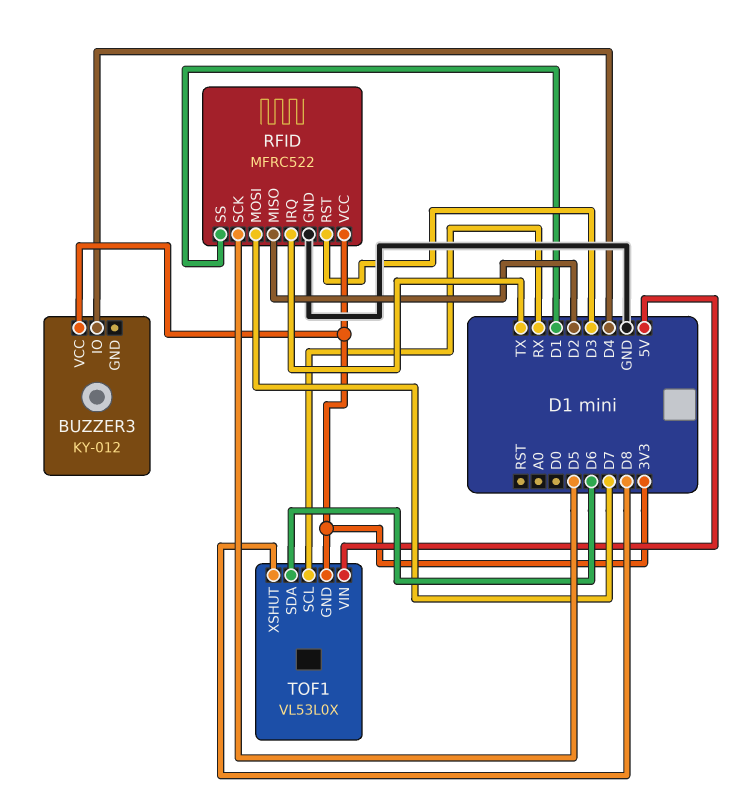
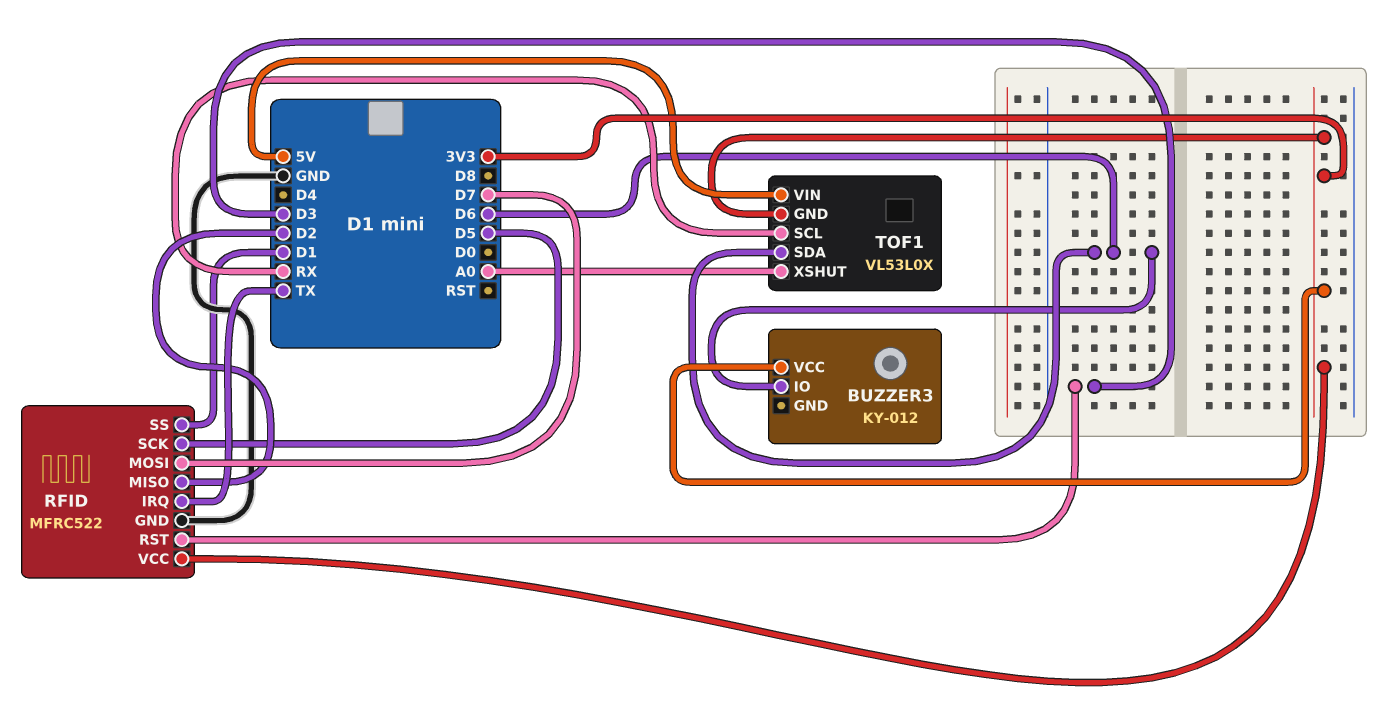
BUZZER3 pin IO: D4 -> D6
TOF1 pin XSHUT: D8 -> A0

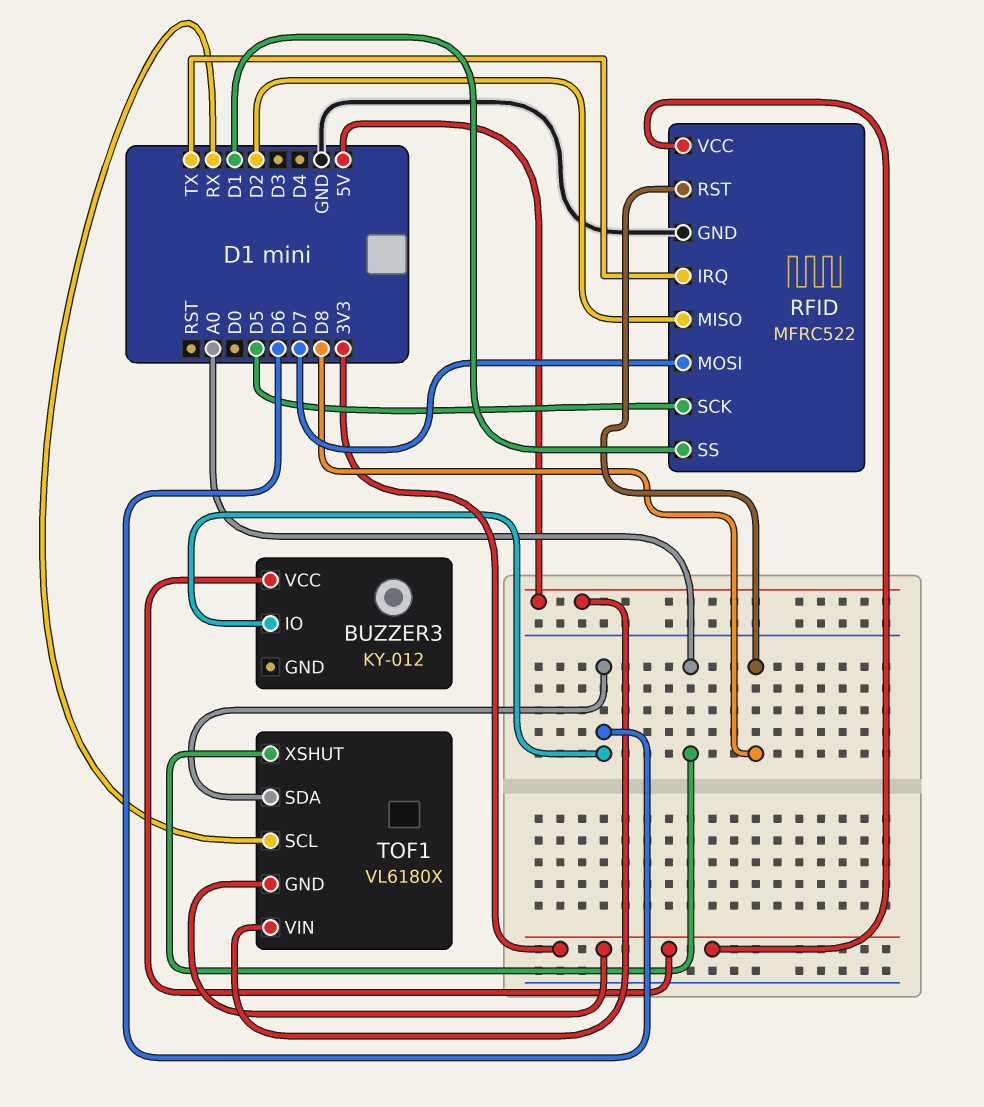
RFID pin RST: D3 -> D8
TOF1: VL53L0X -> VL6180X

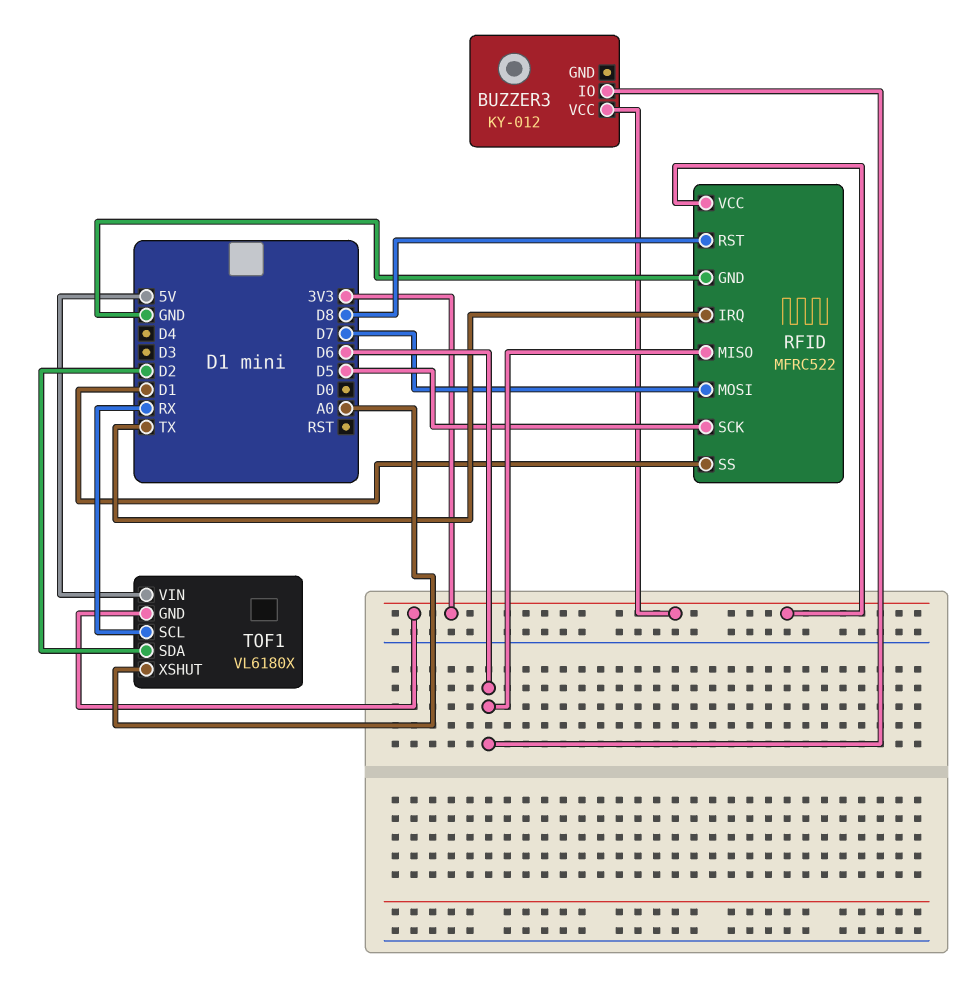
RFID pin MISO: D2 -> D6
TOF1 pin SDA: D6 -> D2

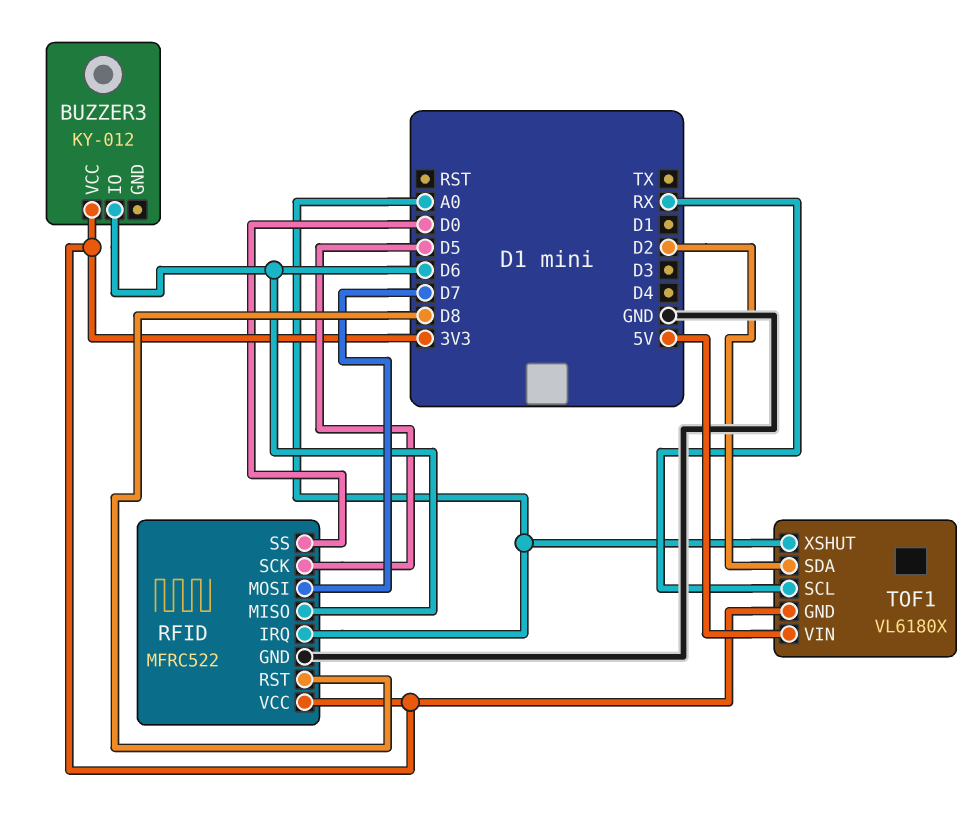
RFID pin IRQ: TX -> A0
RFID pin SS: D1 -> D0

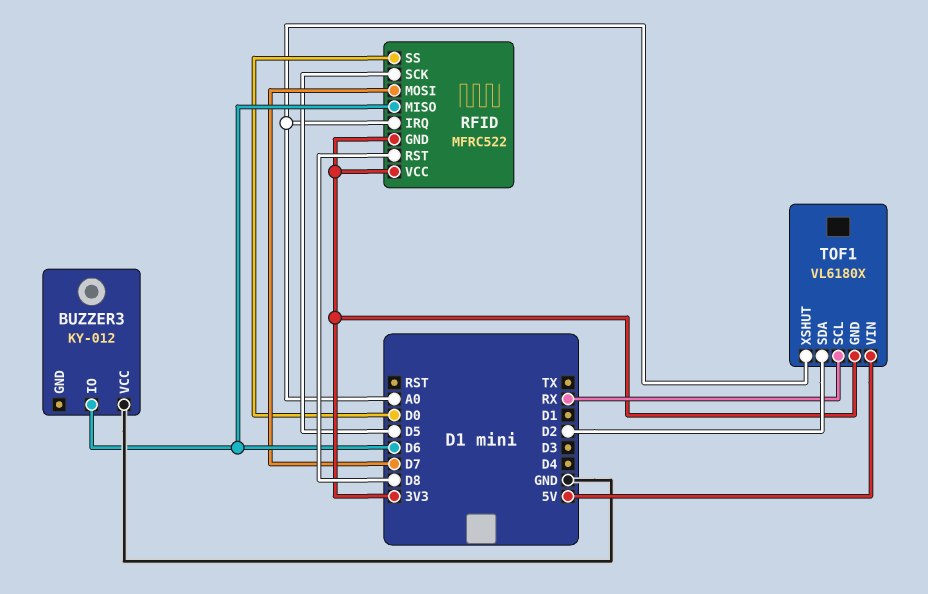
BUZZER3 pin VCC: 3V3 -> GND
RFID pin GND: GND -> 3V3

